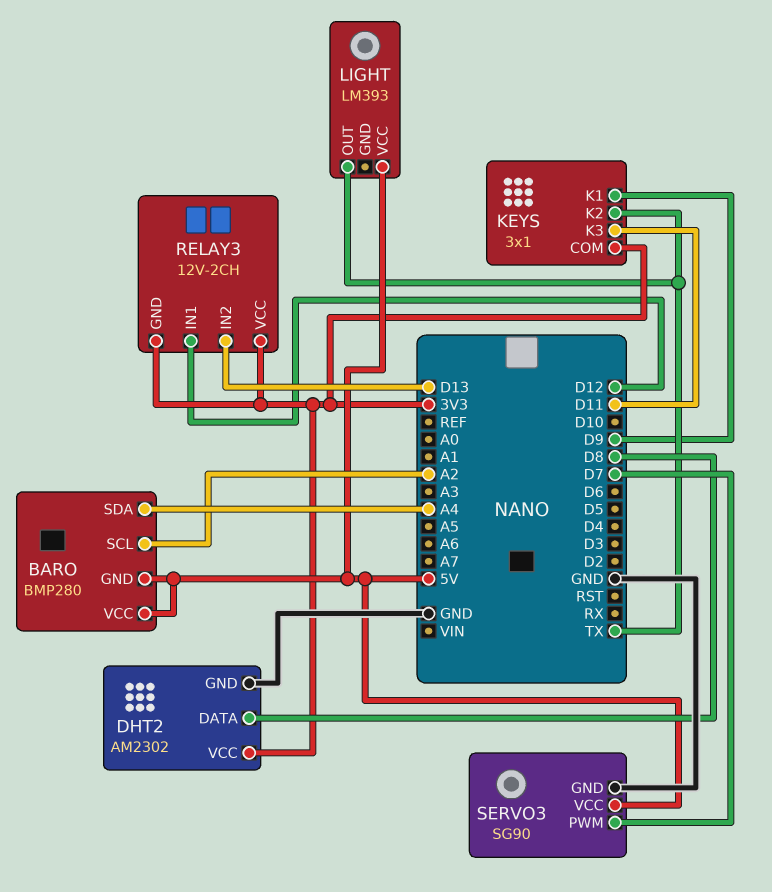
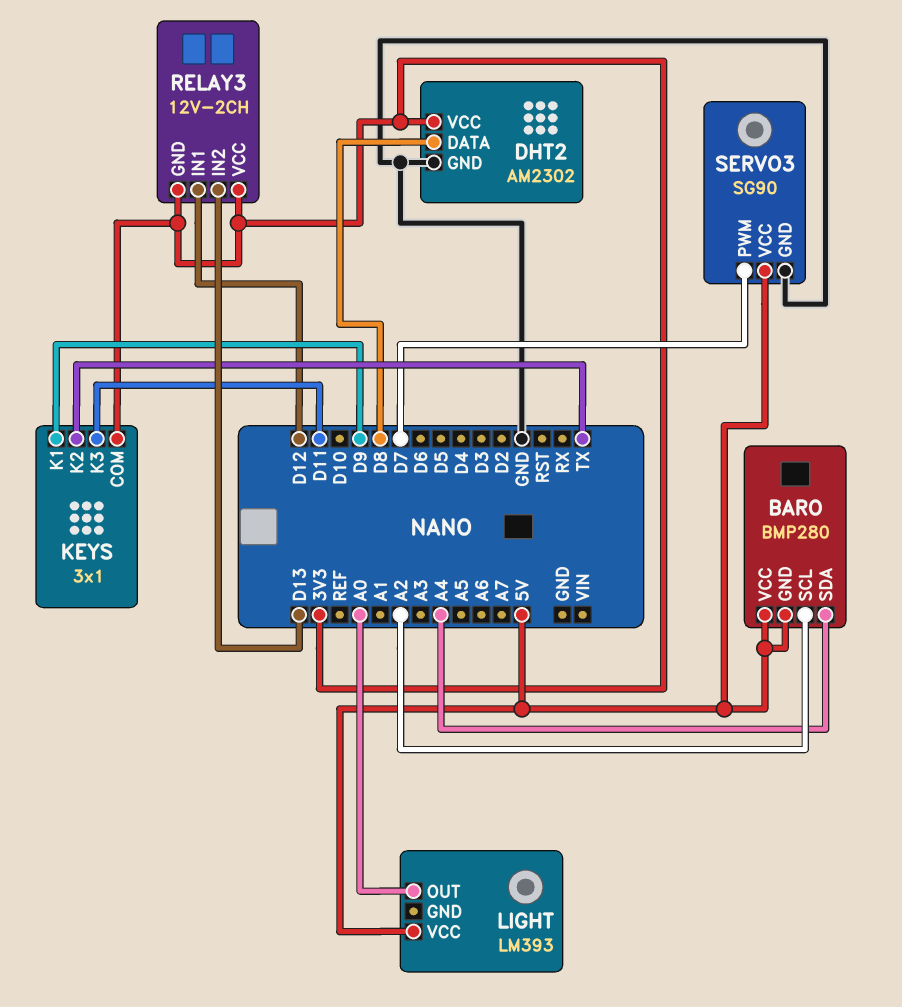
LIGHT pin OUT: TX -> A0

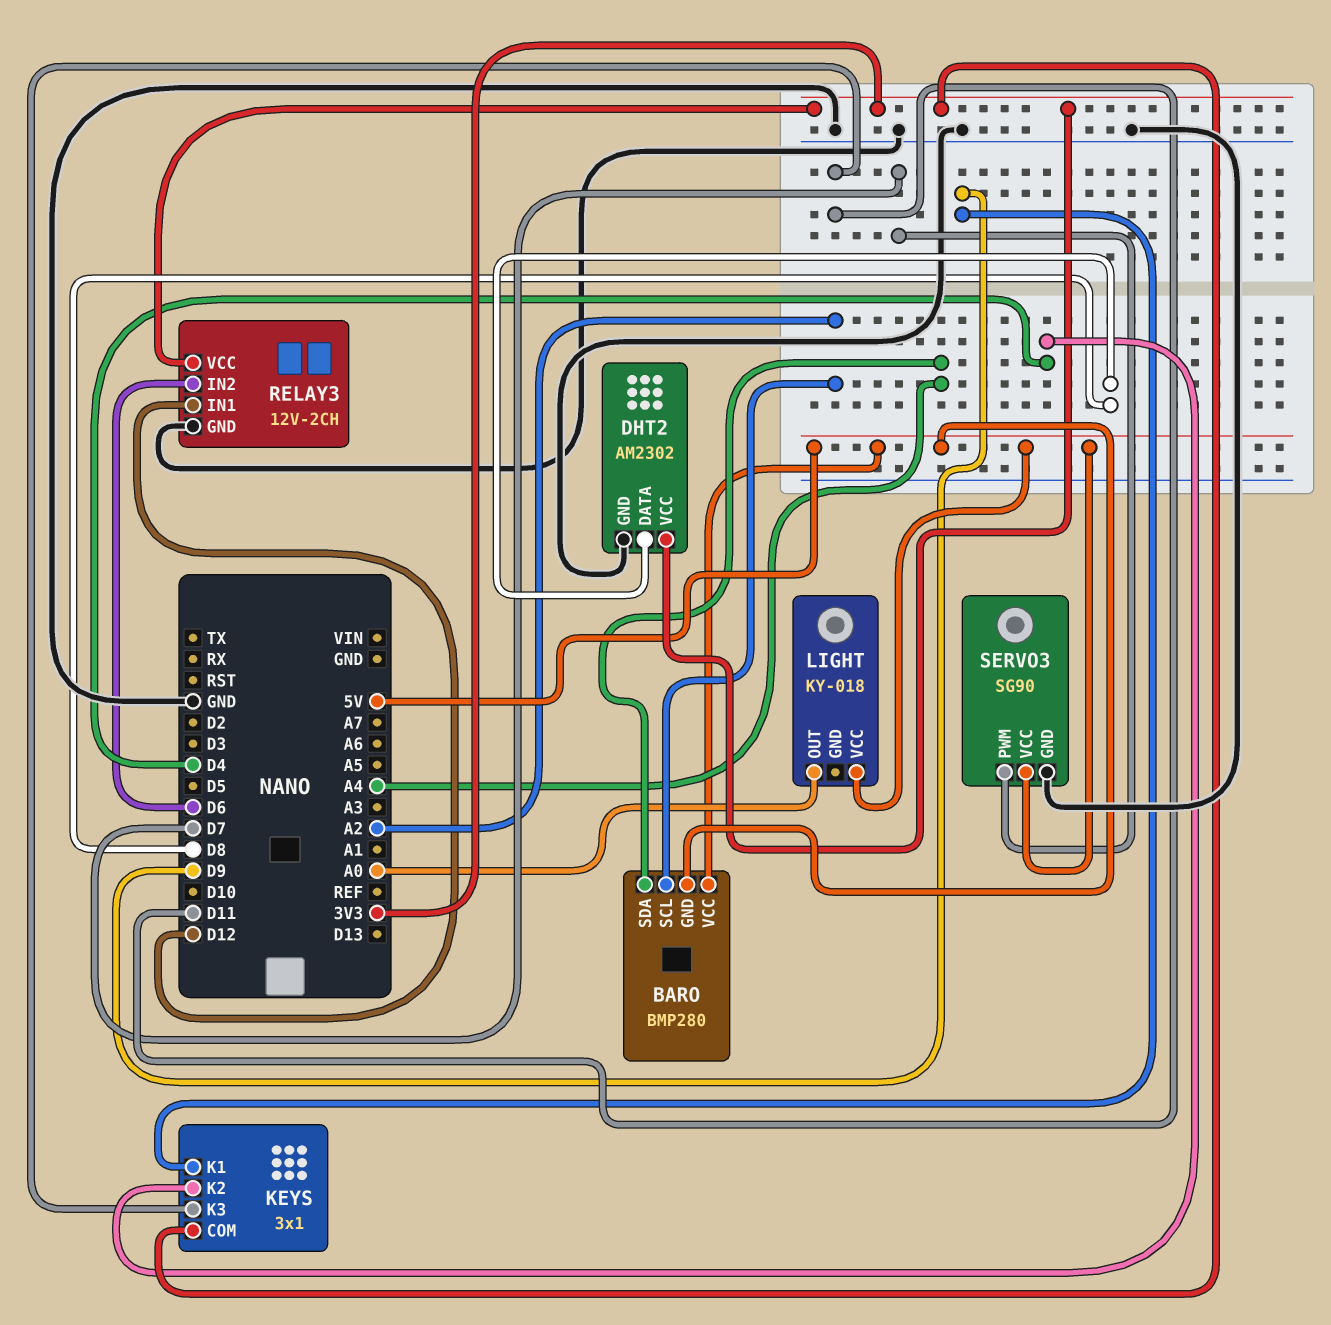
KEYS pin K2: TX -> D4
LIGHT: LM393 -> KY-018
RELAY3 pin GND: 3V3 -> GND
RELAY3 pin IN2: D13 -> D6

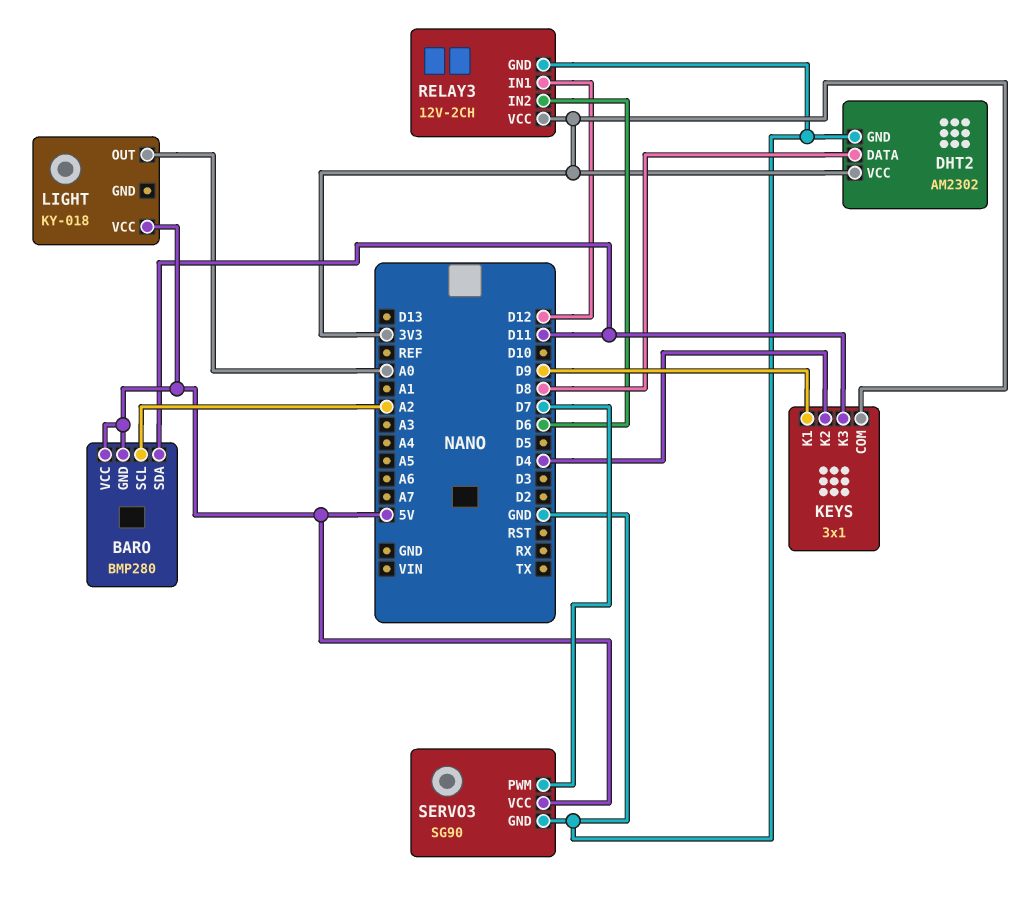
BARO pin SDA: A4 -> D11

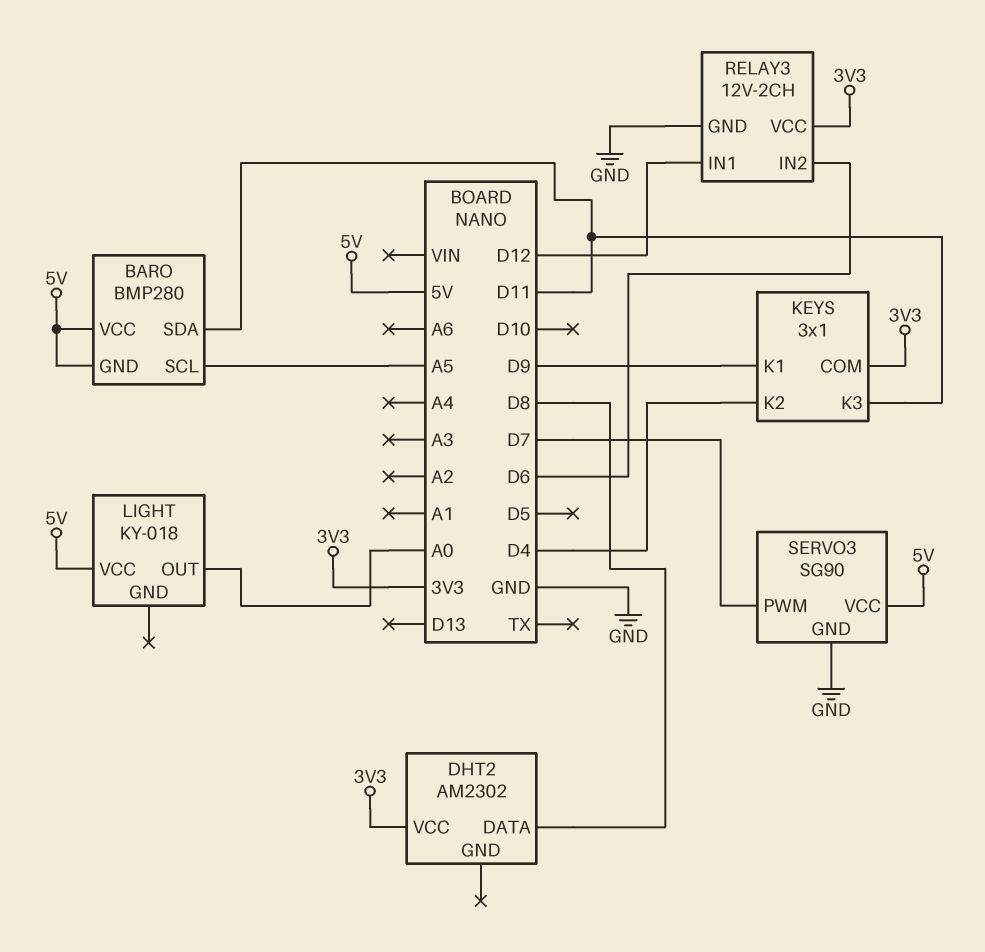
BARO pin SCL: A2 -> A5
DHT2 pin GND: GND -> none

